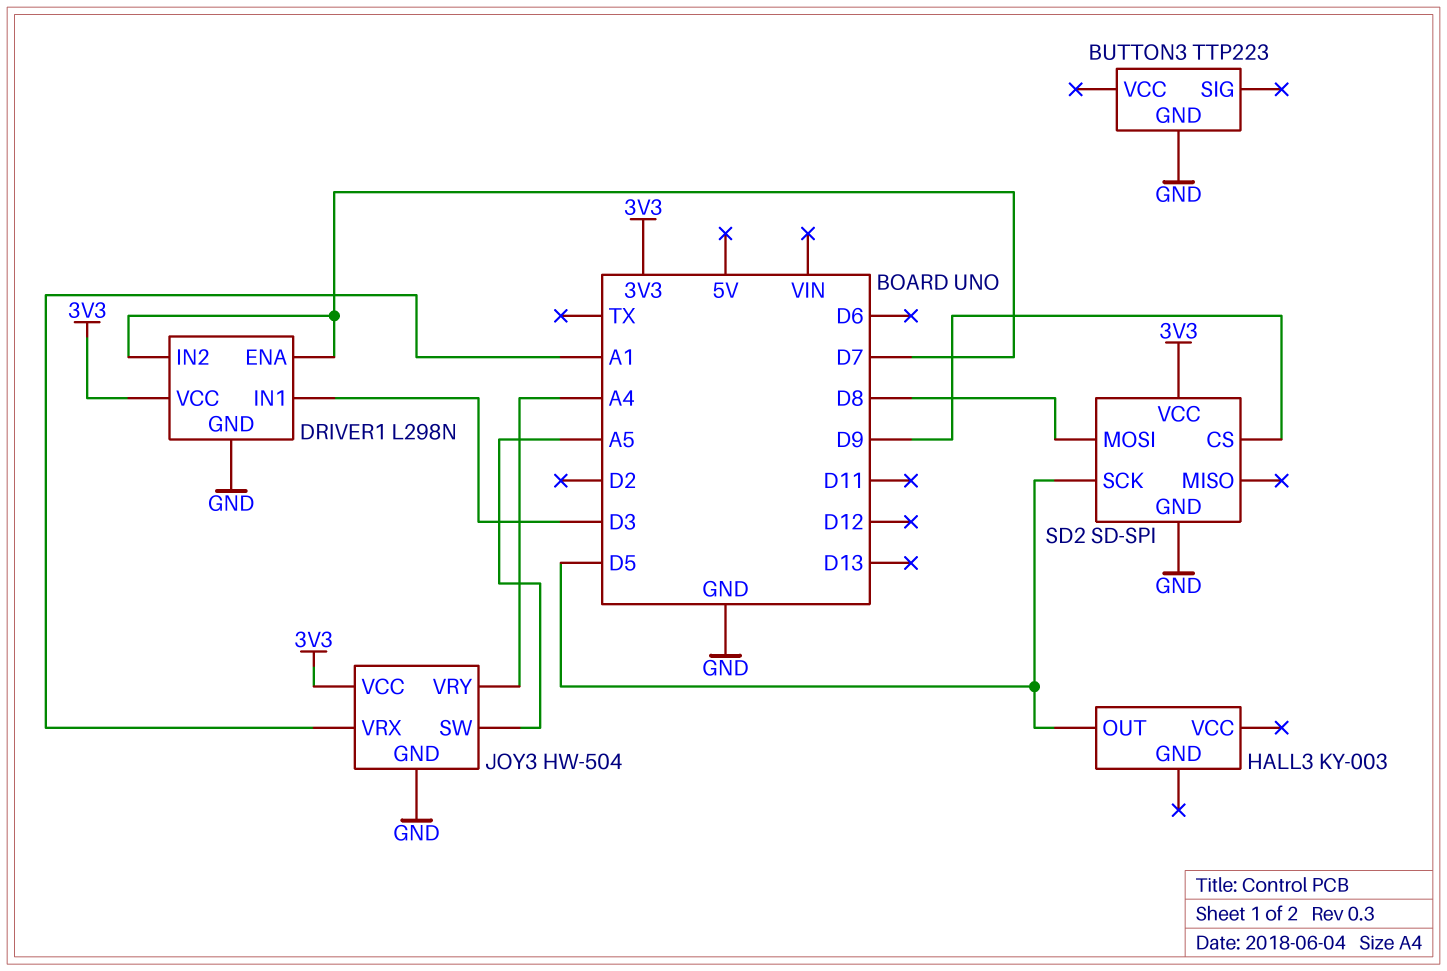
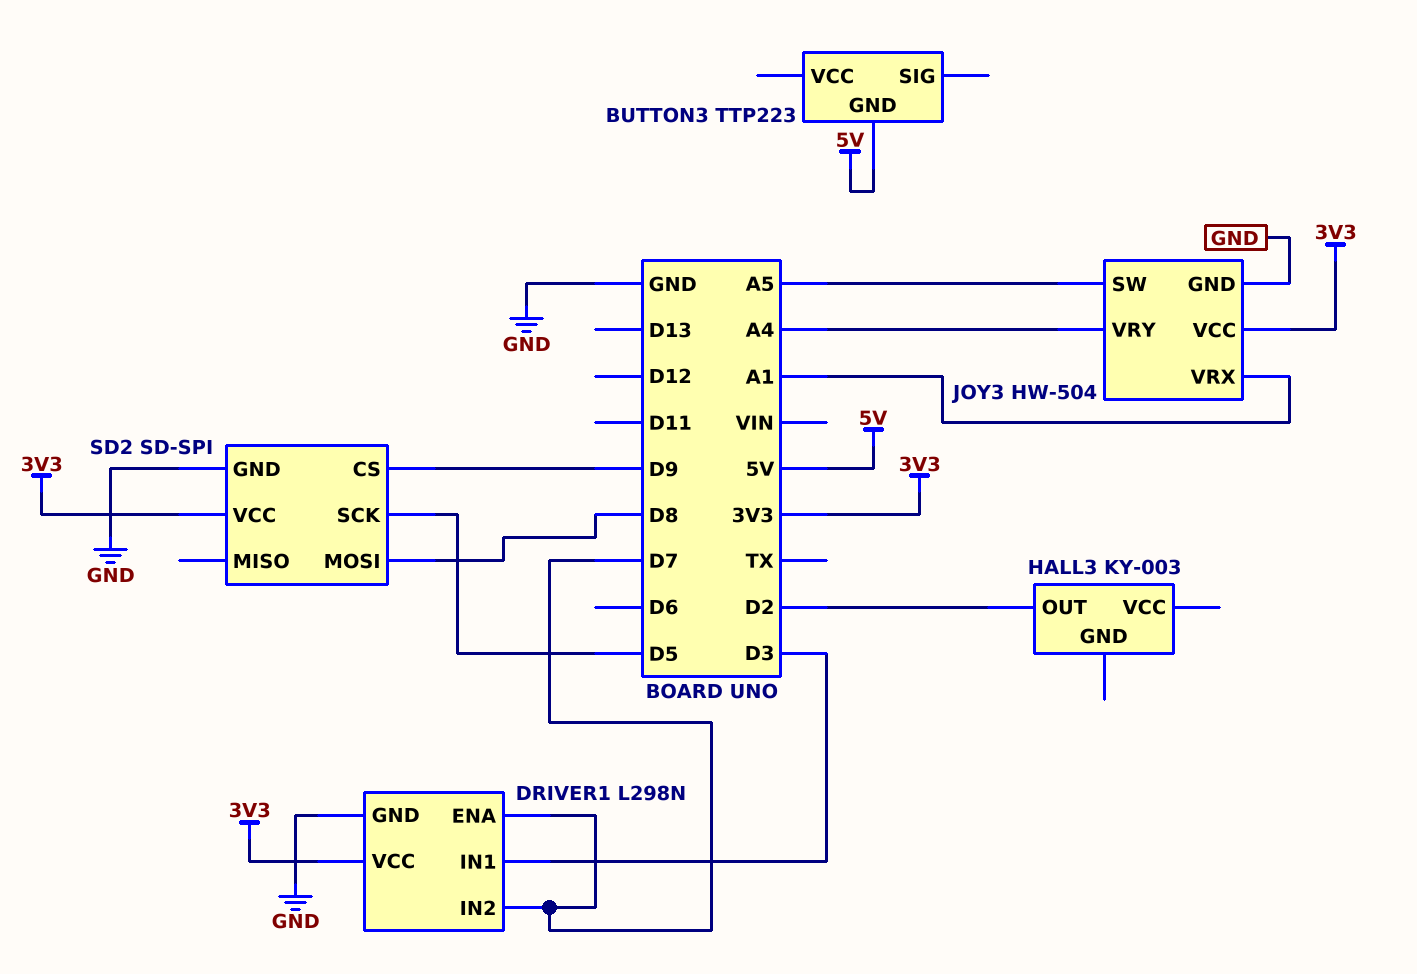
BUTTON3 pin GND: GND -> 5V
HALL3 pin OUT: D5 -> D2

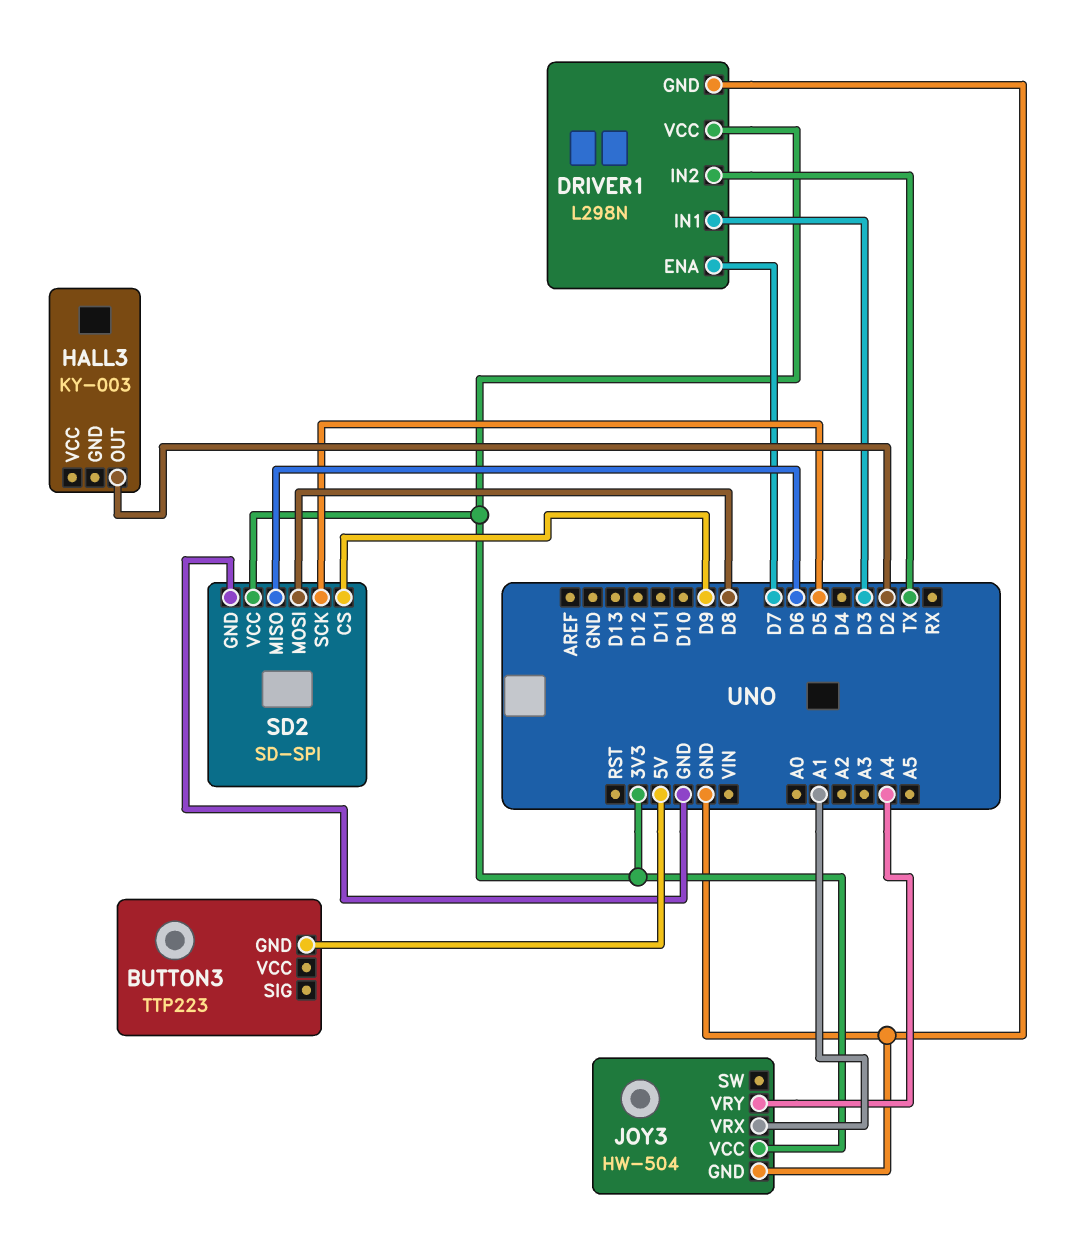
DRIVER1 pin IN2: D7 -> TX
JOY3 pin SW: A5 -> none
SD2 pin MISO: none -> D6

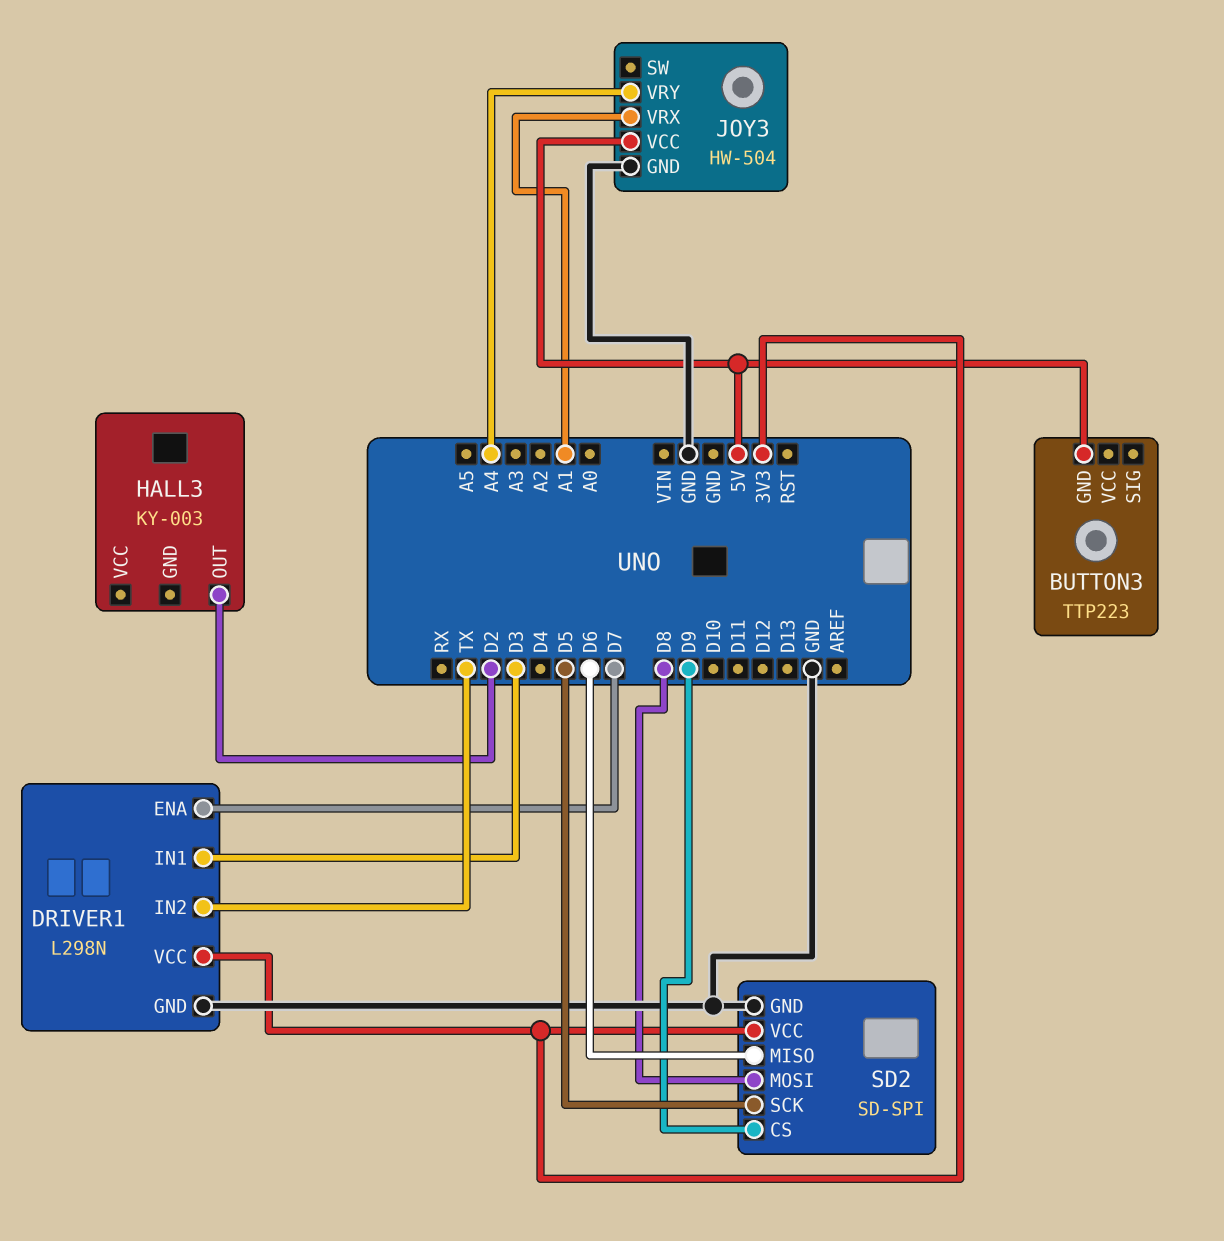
JOY3 pin VCC: 3V3 -> 5V

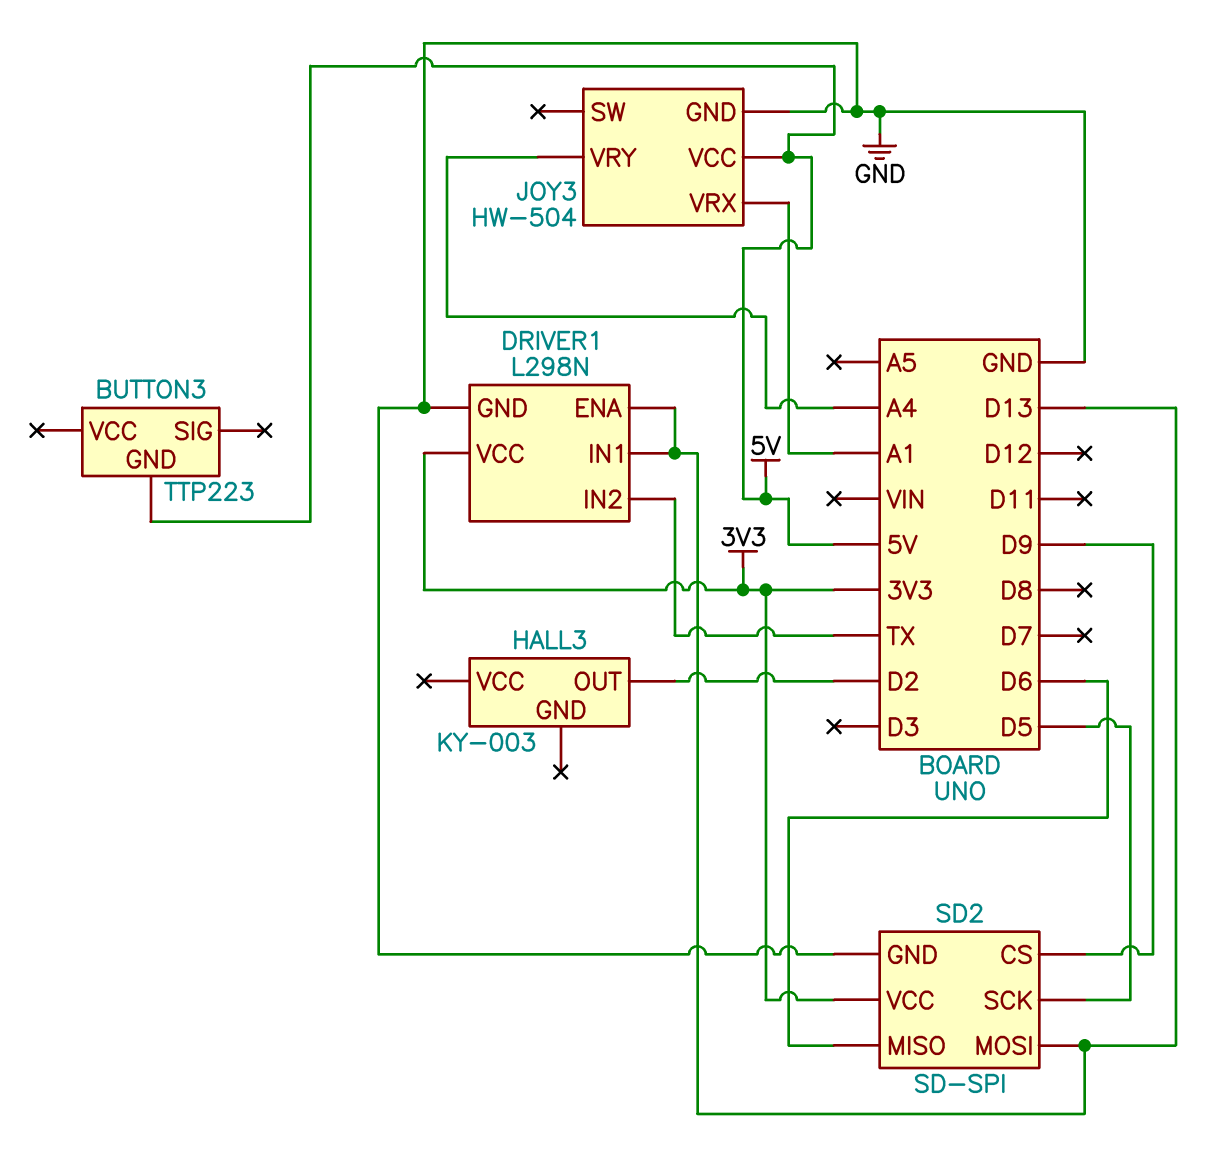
DRIVER1 pin ENA: D7 -> D13
DRIVER1 pin IN1: D3 -> D13
SD2 pin MOSI: D8 -> D13

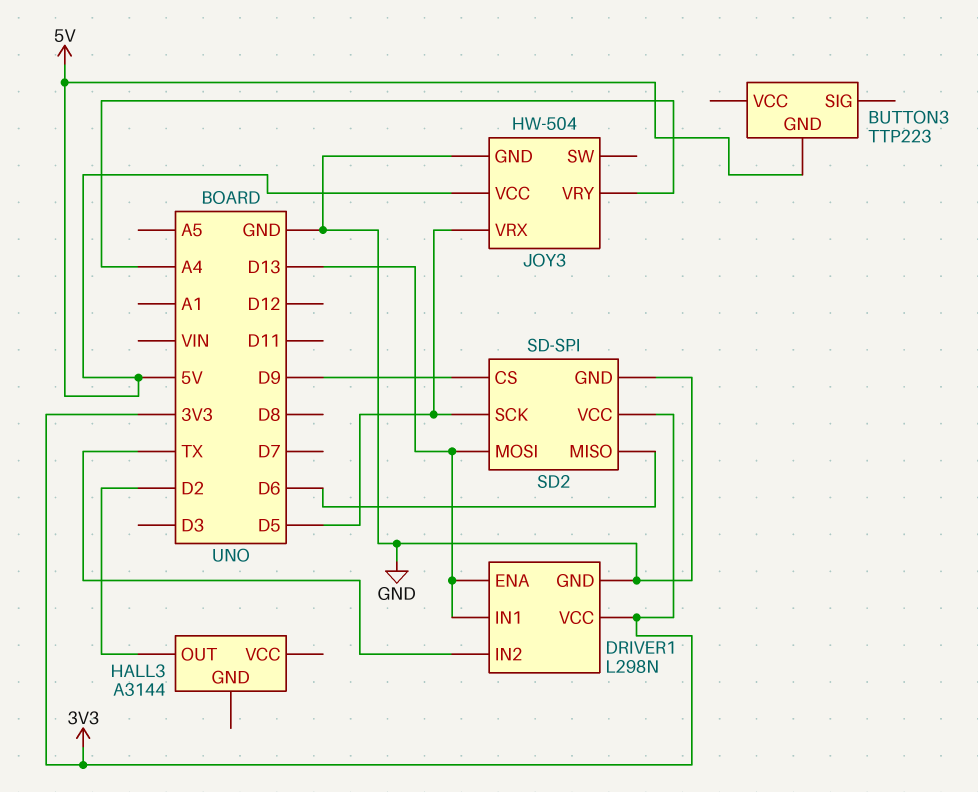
HALL3: KY-003 -> A3144
JOY3 pin VRX: A1 -> D5

